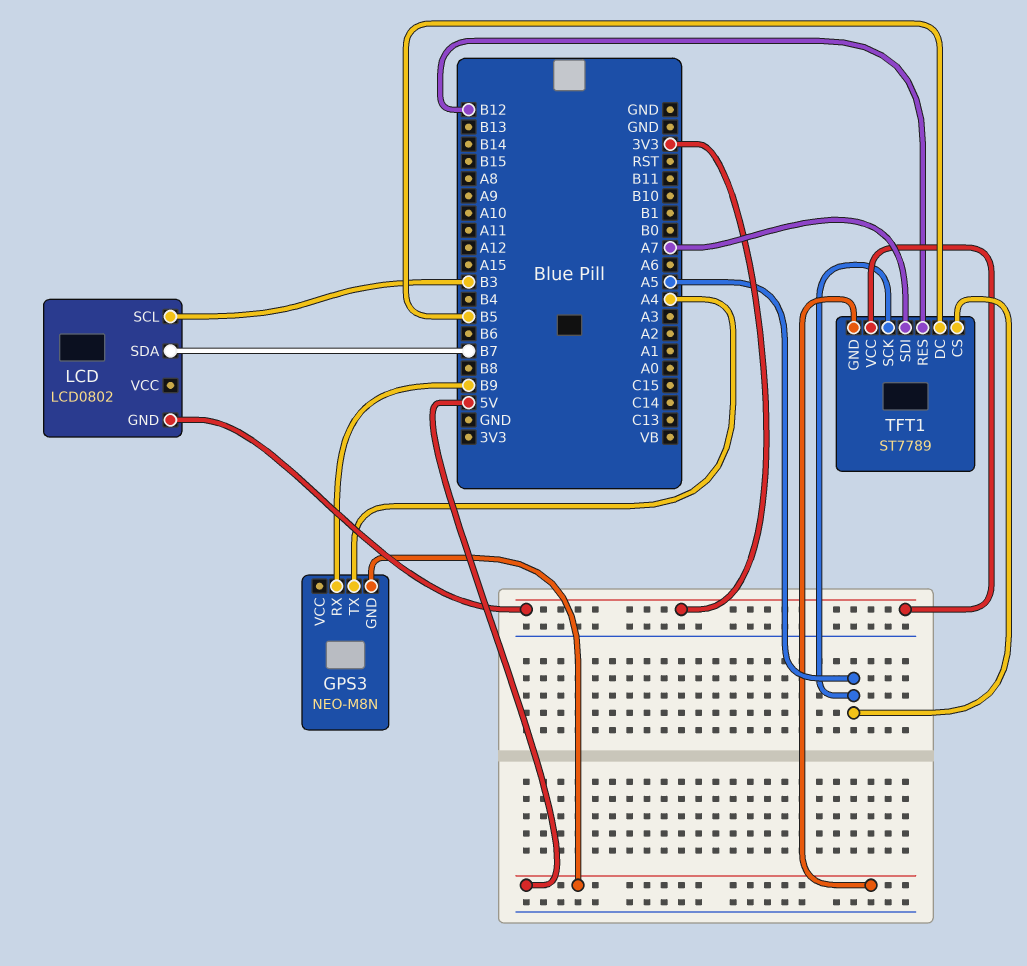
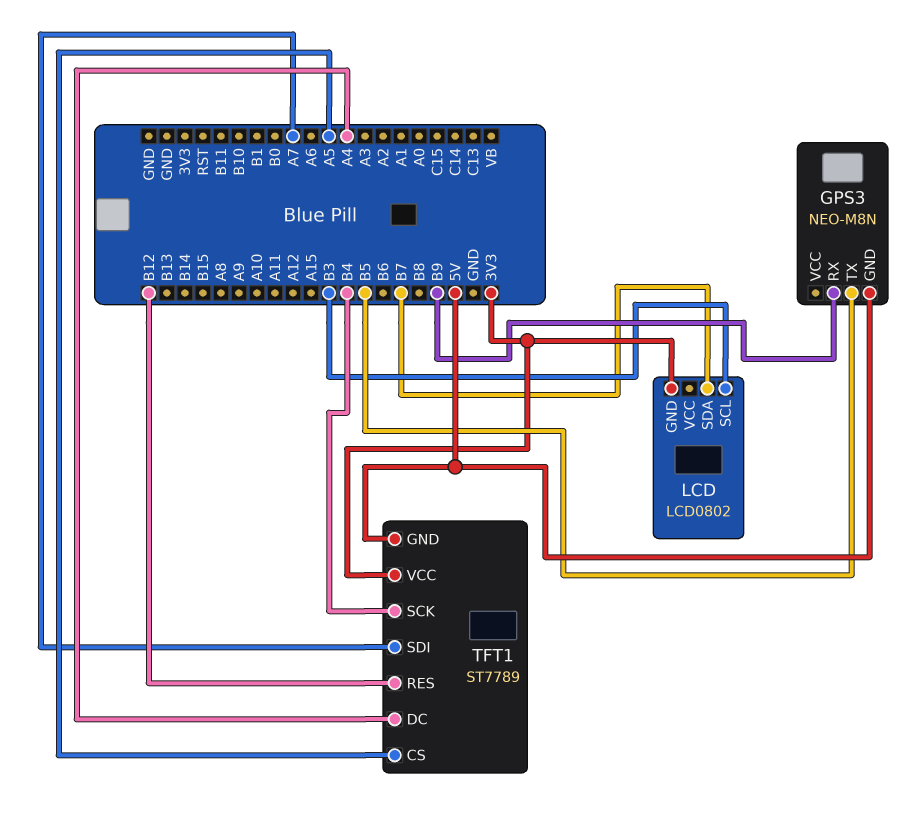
GPS3 pin TX: A4 -> B5
TFT1 pin DC: B5 -> A4
TFT1 pin SCK: A5 -> B4

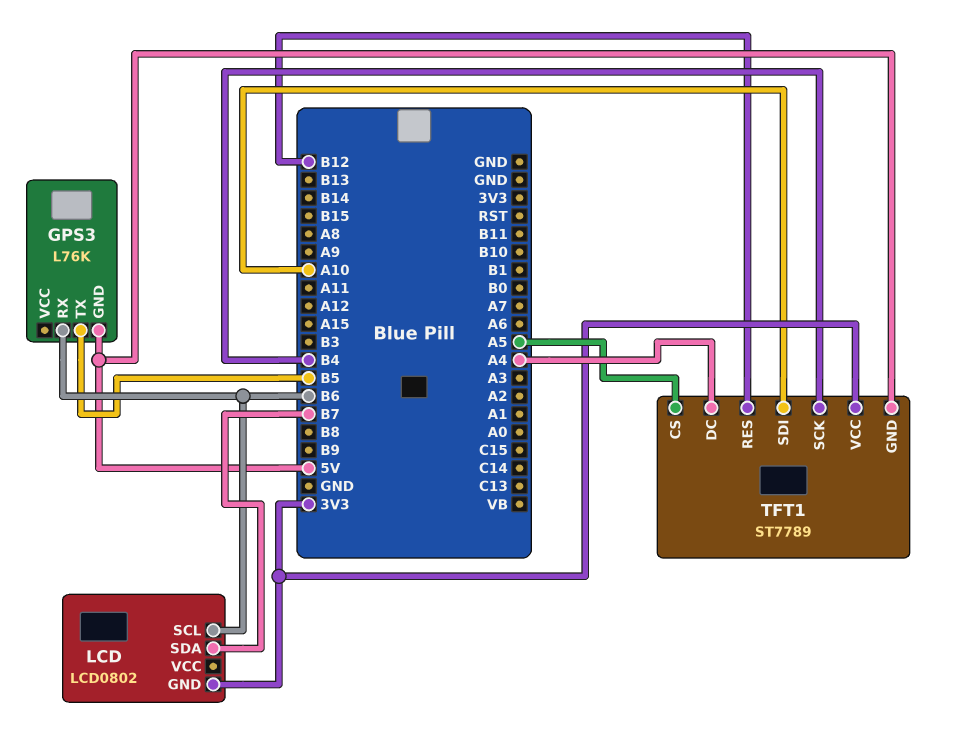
GPS3: NEO-M8N -> L76K
GPS3 pin RX: B9 -> B6
LCD pin SCL: B3 -> B6
TFT1 pin SDI: A7 -> A10

